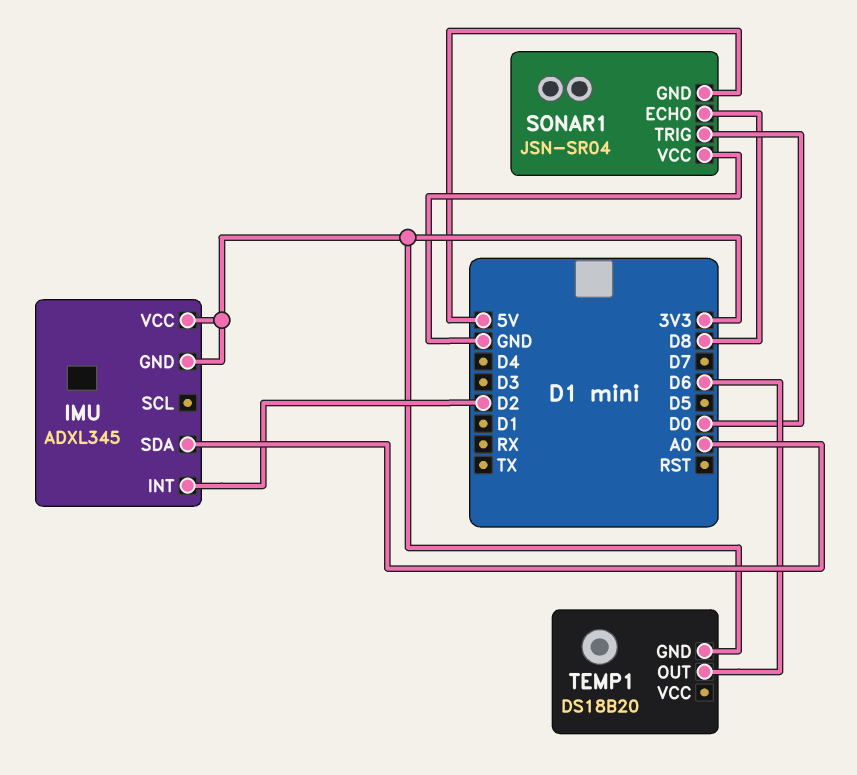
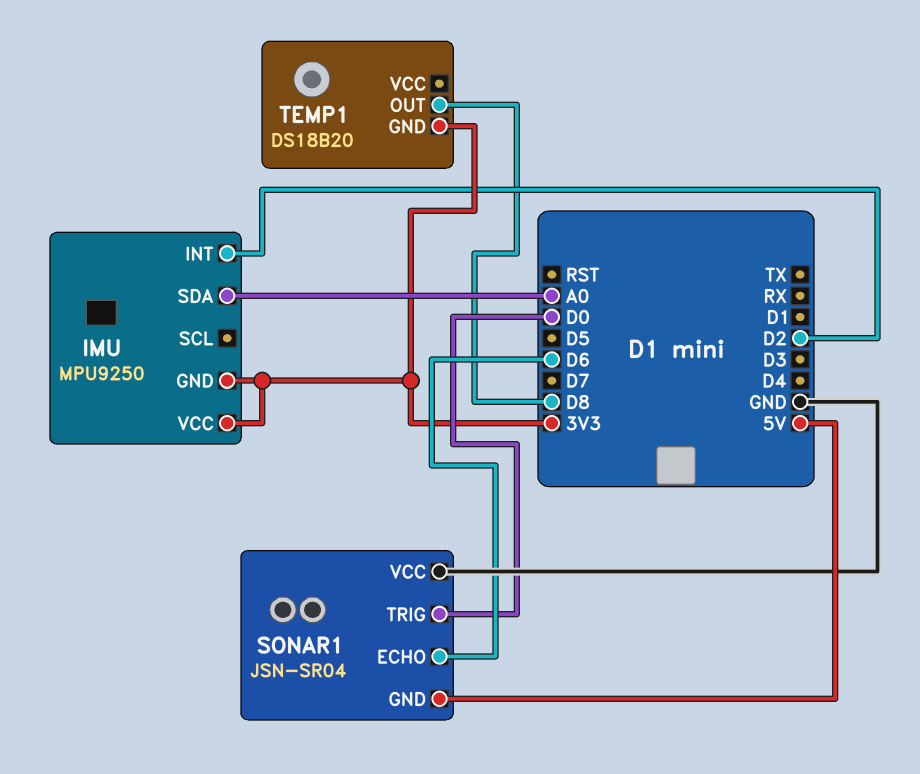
IMU: ADXL345 -> MPU9250
SONAR1 pin ECHO: D8 -> D6
TEMP1 pin OUT: D6 -> D8

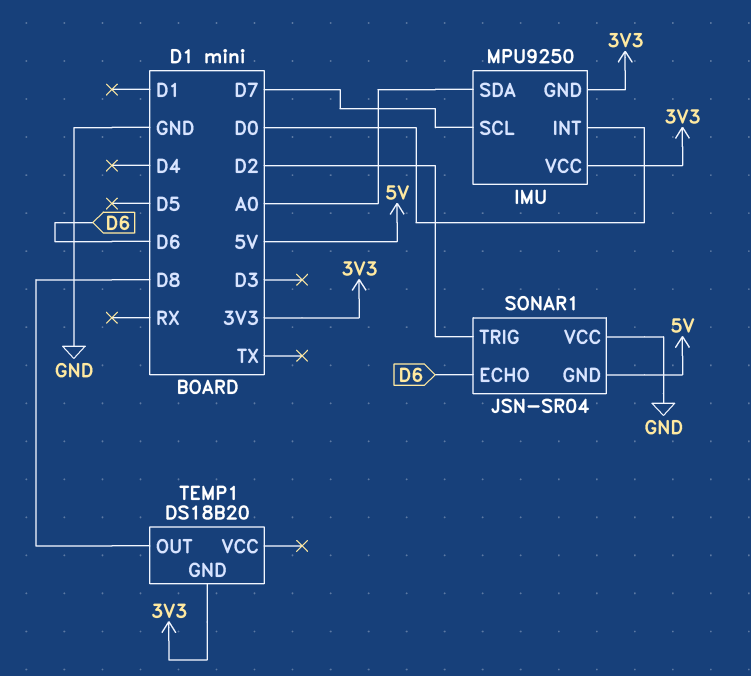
IMU pin INT: D2 -> D0
IMU pin SCL: none -> D7
SONAR1 pin TRIG: D0 -> D2

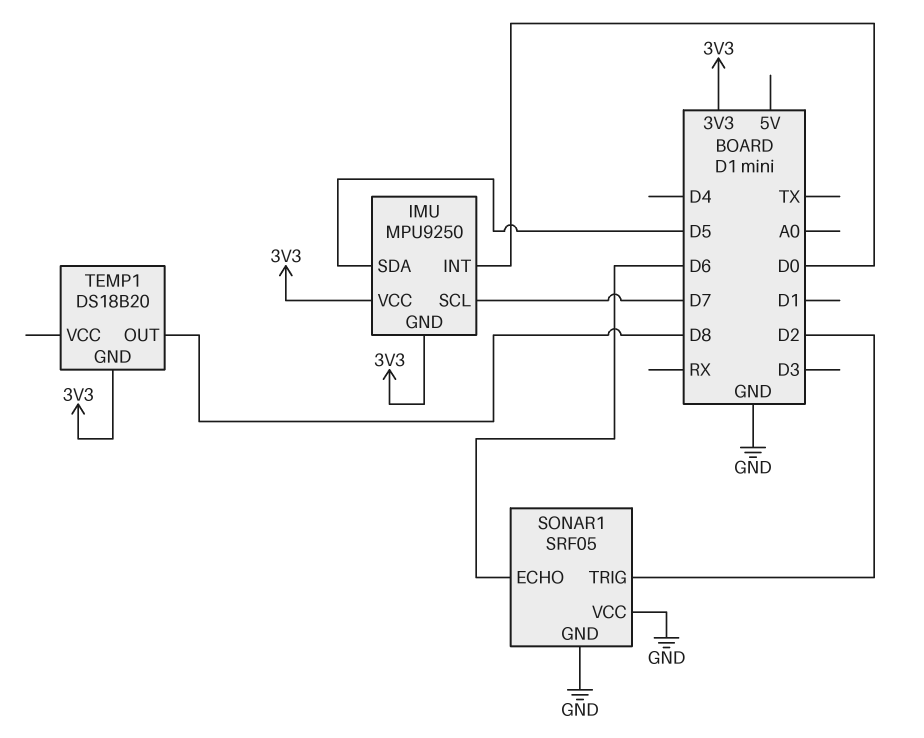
IMU pin SDA: A0 -> D5
SONAR1: JSN-SR04 -> SRF05
SONAR1 pin GND: 5V -> GND

